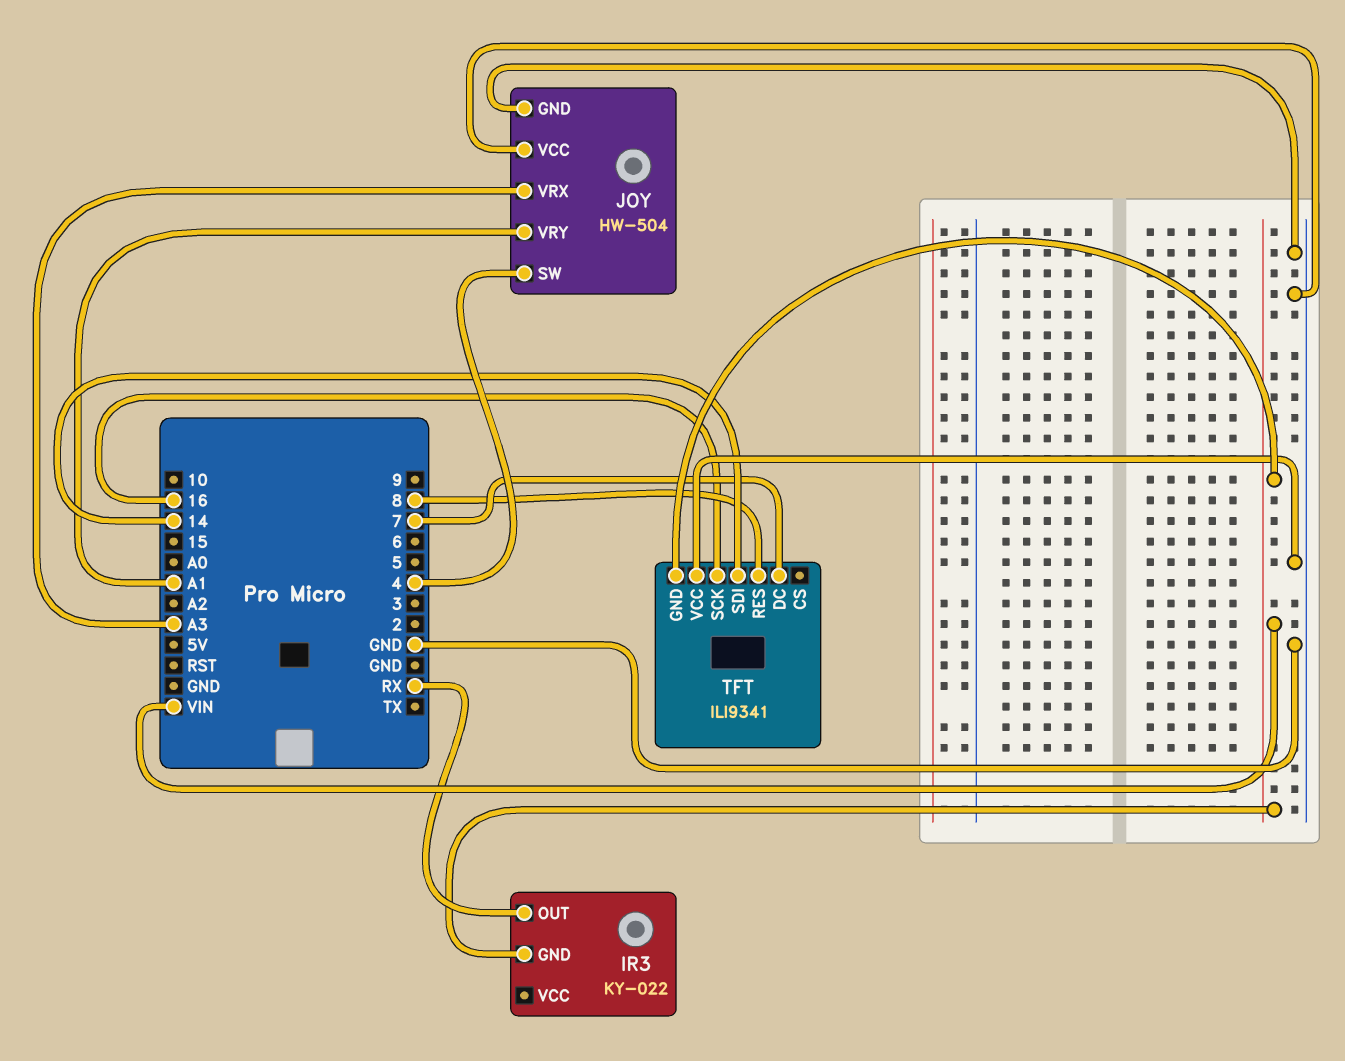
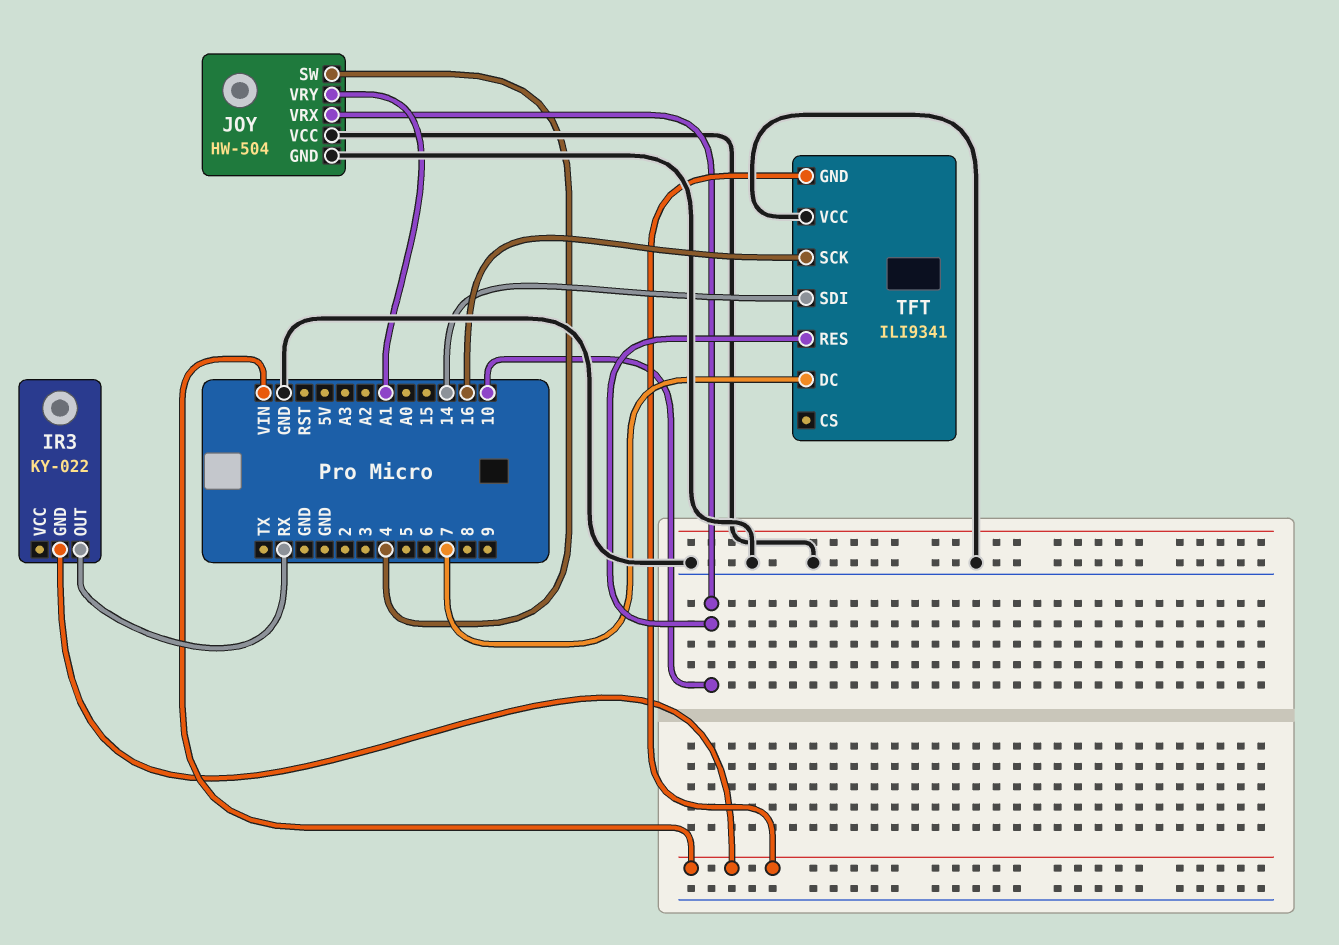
JOY pin VRX: A3 -> 10
TFT pin RES: 8 -> 10

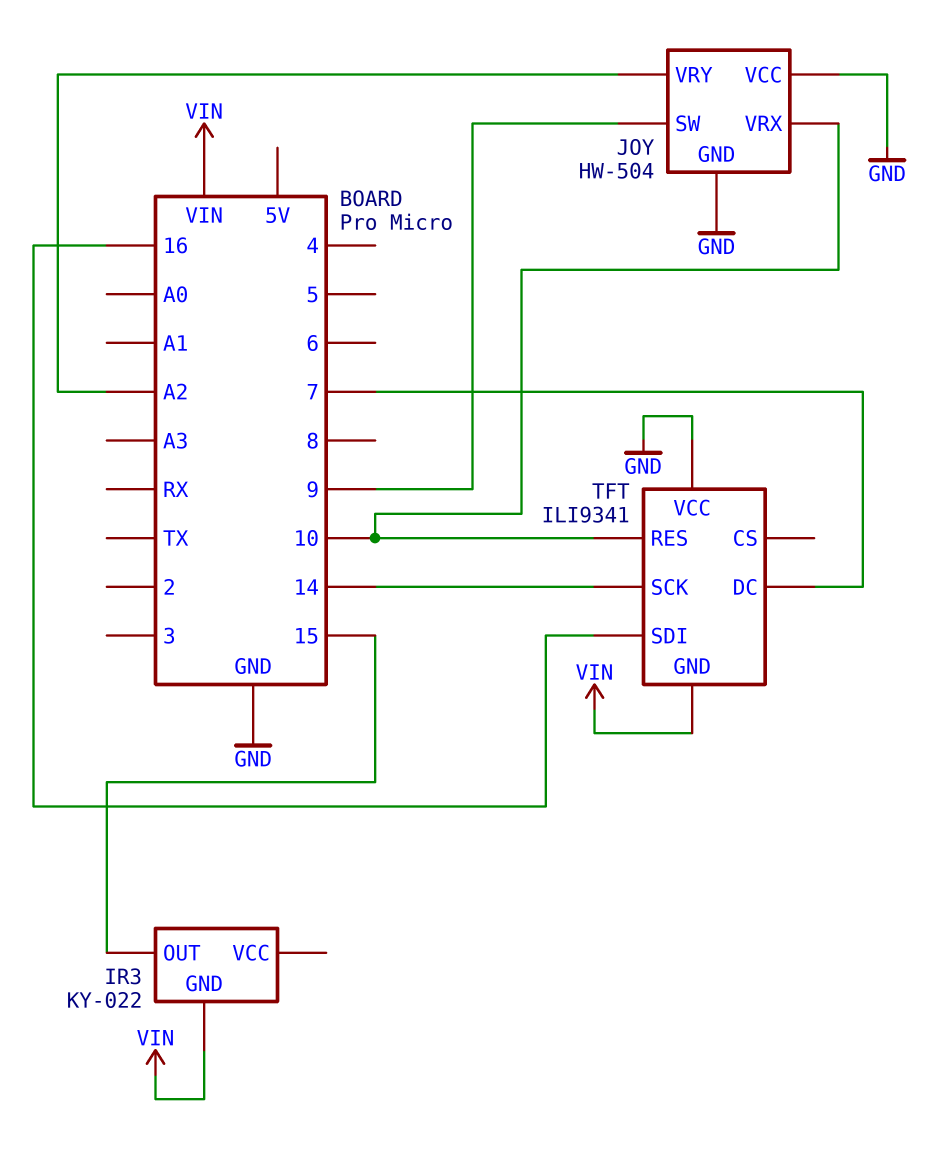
IR3 pin OUT: RX -> 15
JOY pin SW: 4 -> 9
JOY pin VRY: A1 -> A2
TFT pin SCK: 16 -> 14
TFT pin SDI: 14 -> 16

